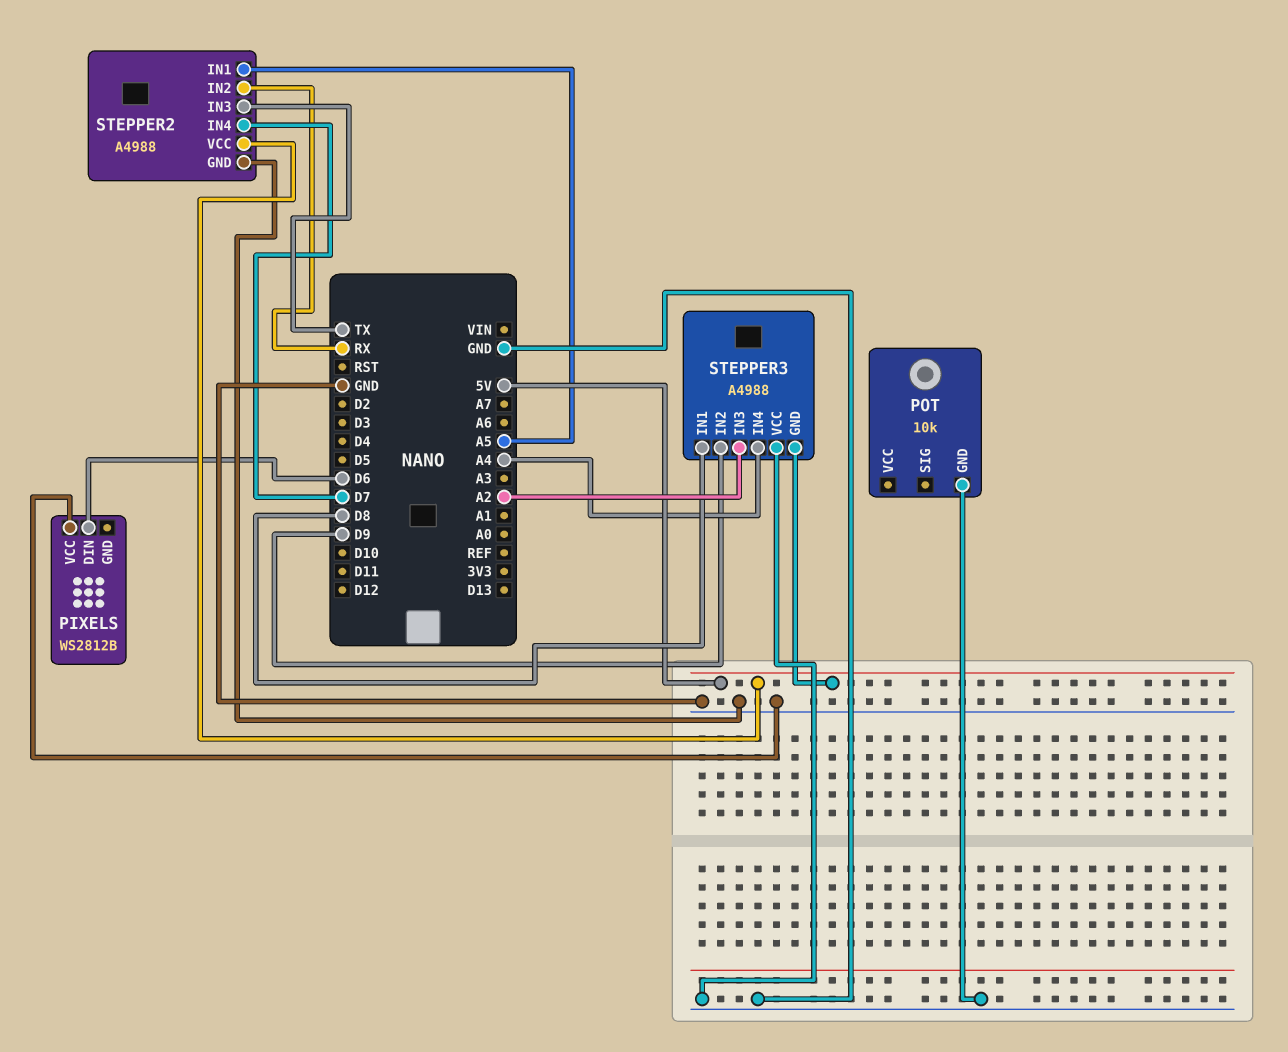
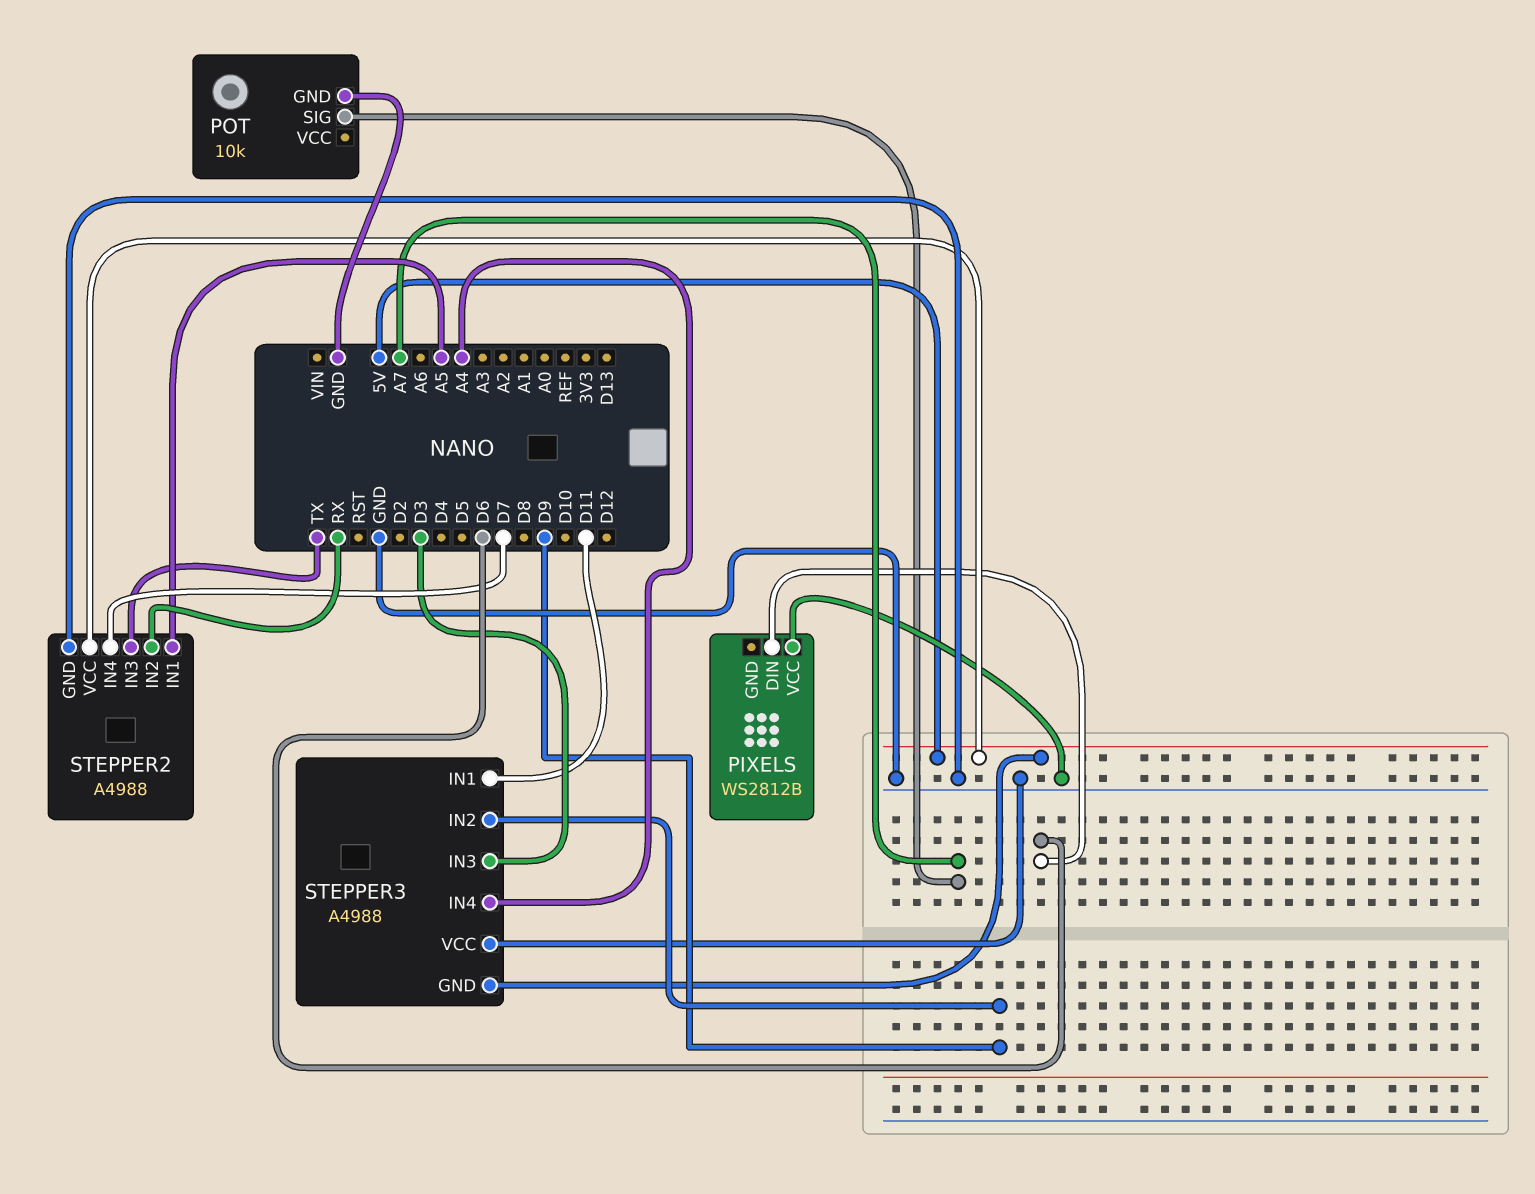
POT pin SIG: none -> A7
STEPPER3 pin IN1: D8 -> D11
STEPPER3 pin IN3: A2 -> D3

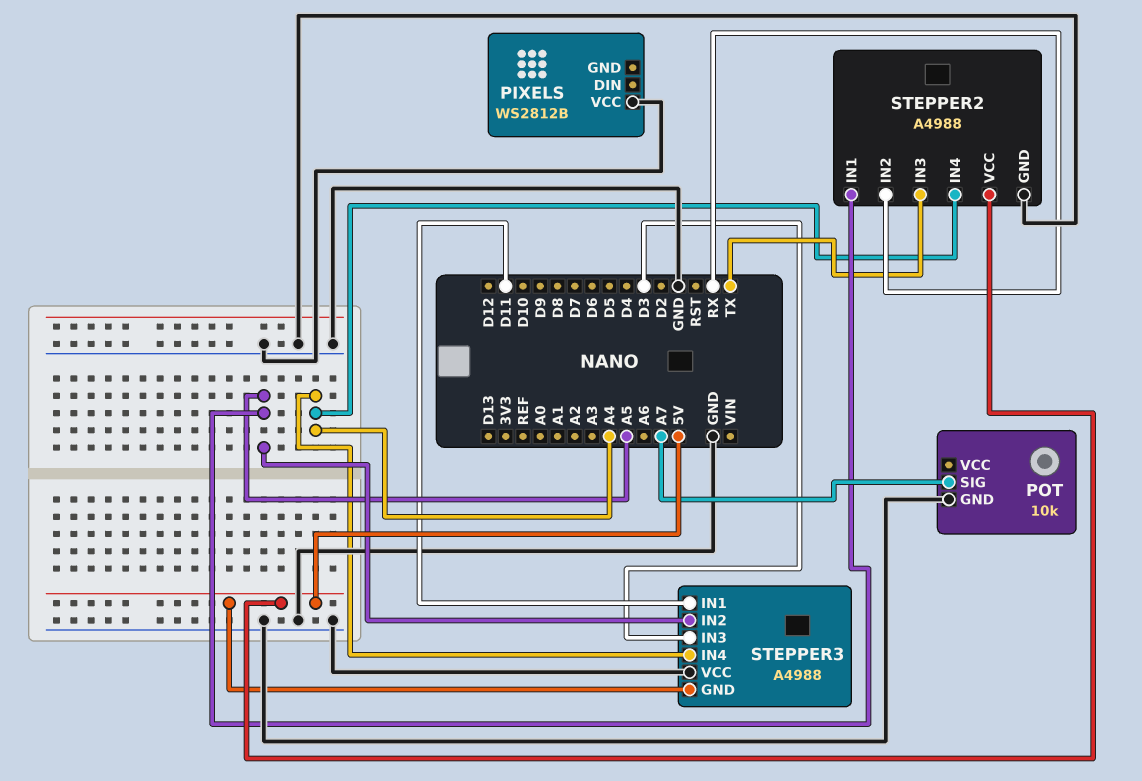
PIXELS pin DIN: D6 -> none
STEPPER2 pin IN4: D7 -> A4
STEPPER3 pin IN2: D9 -> A5

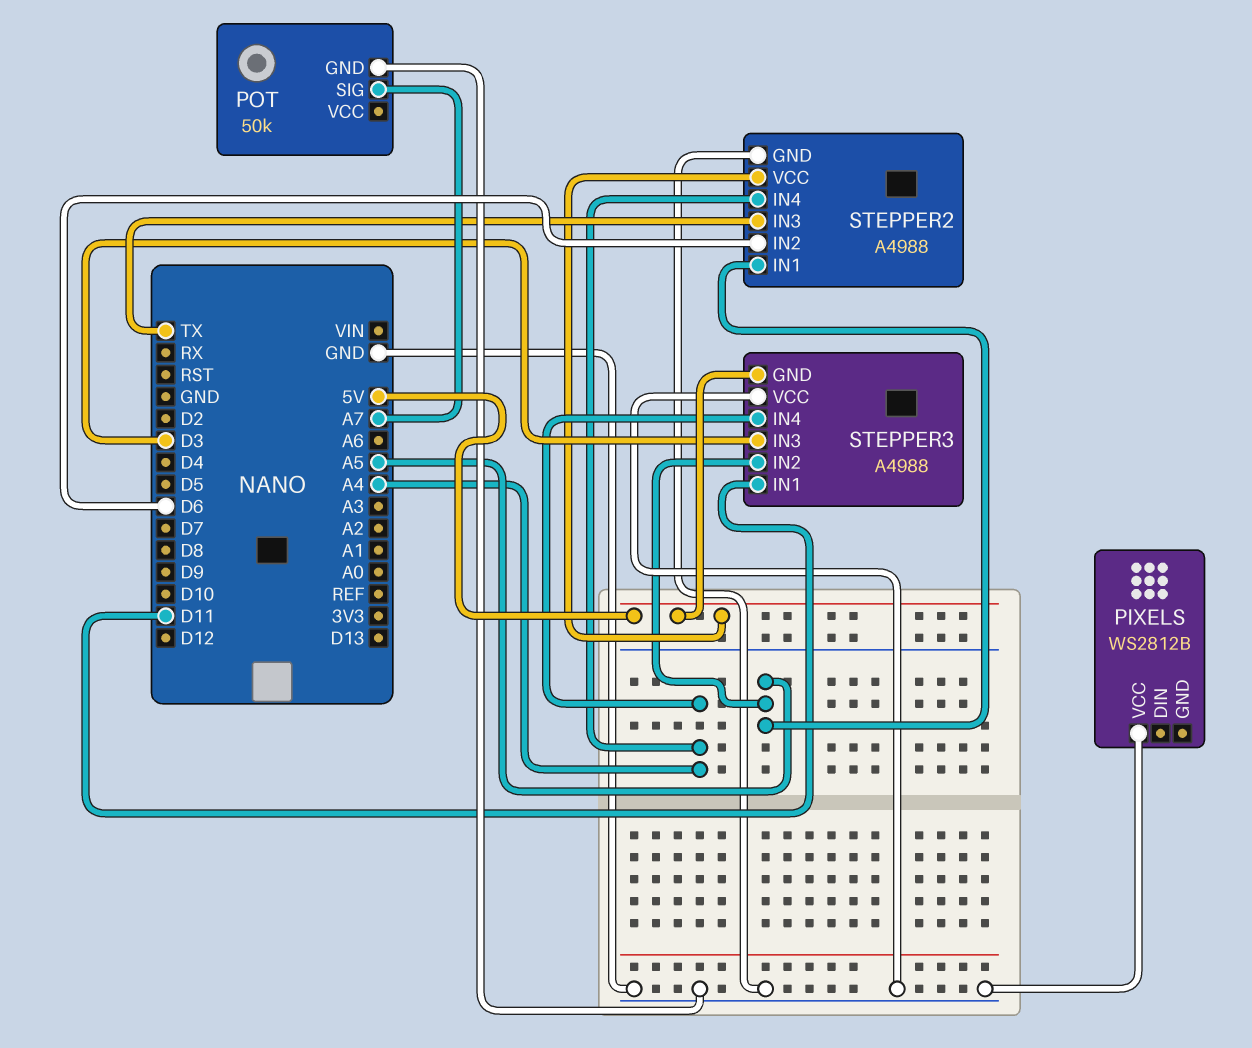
POT: 10k -> 50k
STEPPER2 pin IN2: RX -> D6

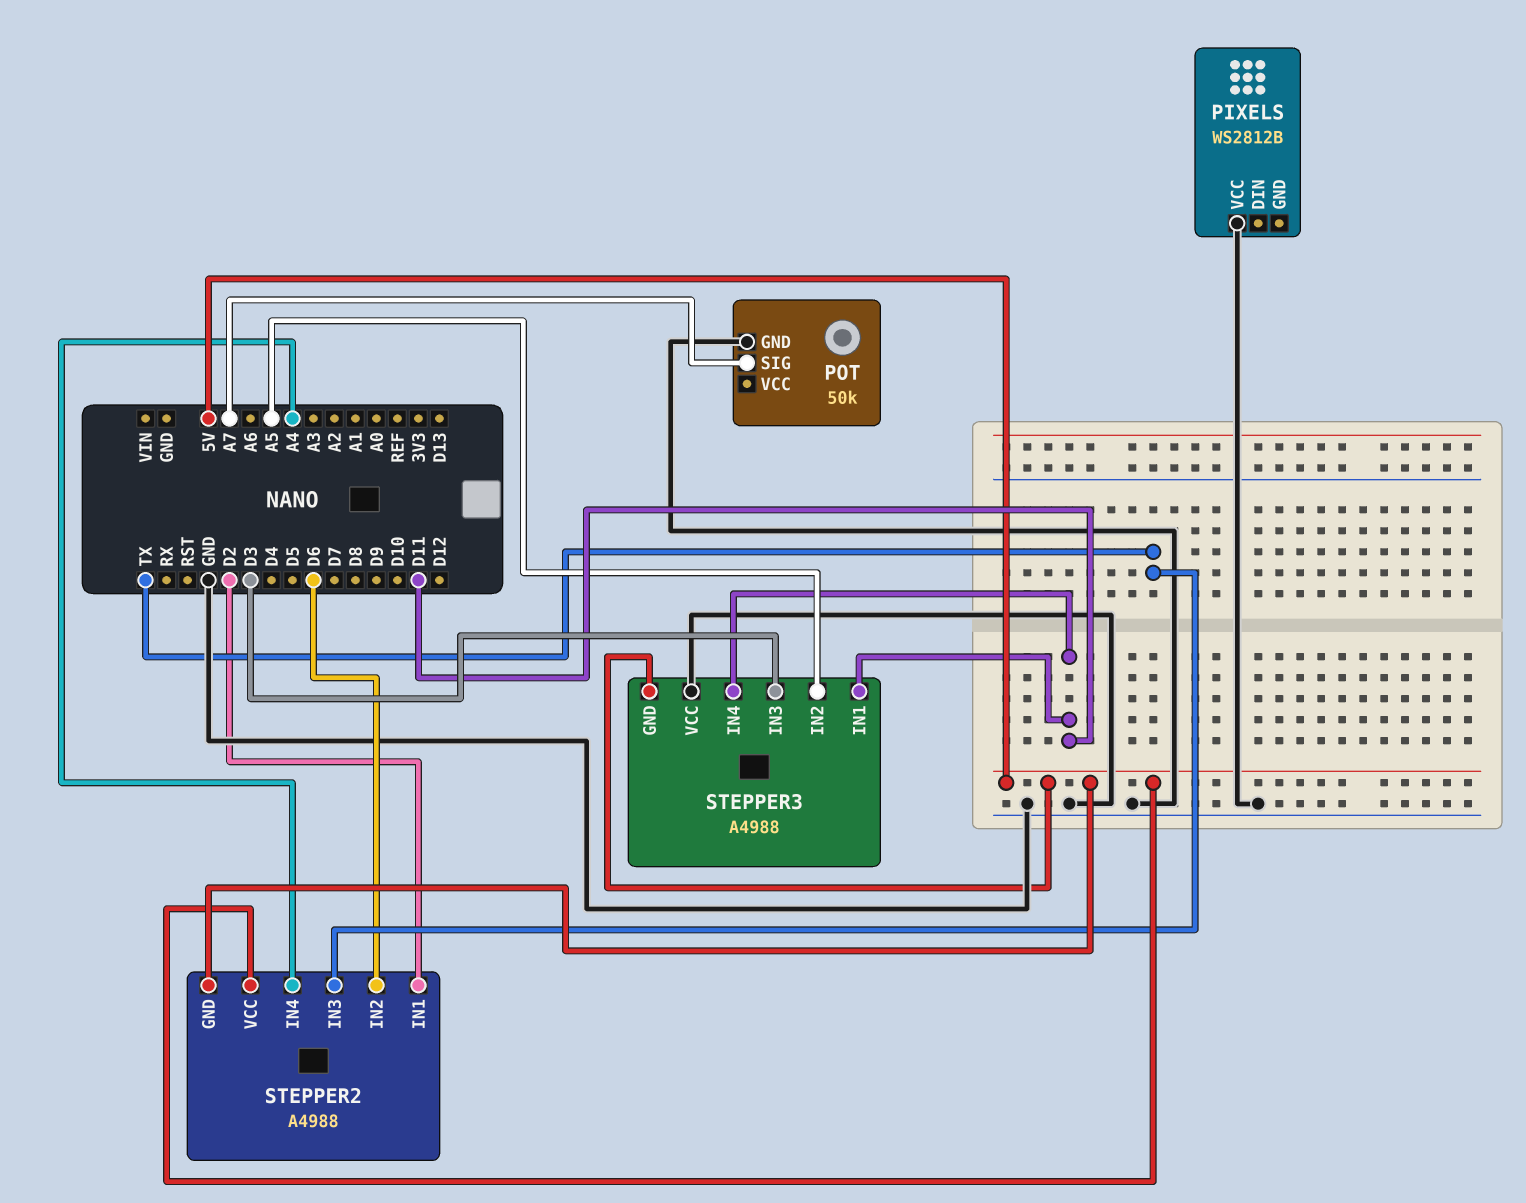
STEPPER2 pin GND: GND -> 5V
STEPPER2 pin IN1: A5 -> D2
STEPPER3 pin IN4: A4 -> D11

